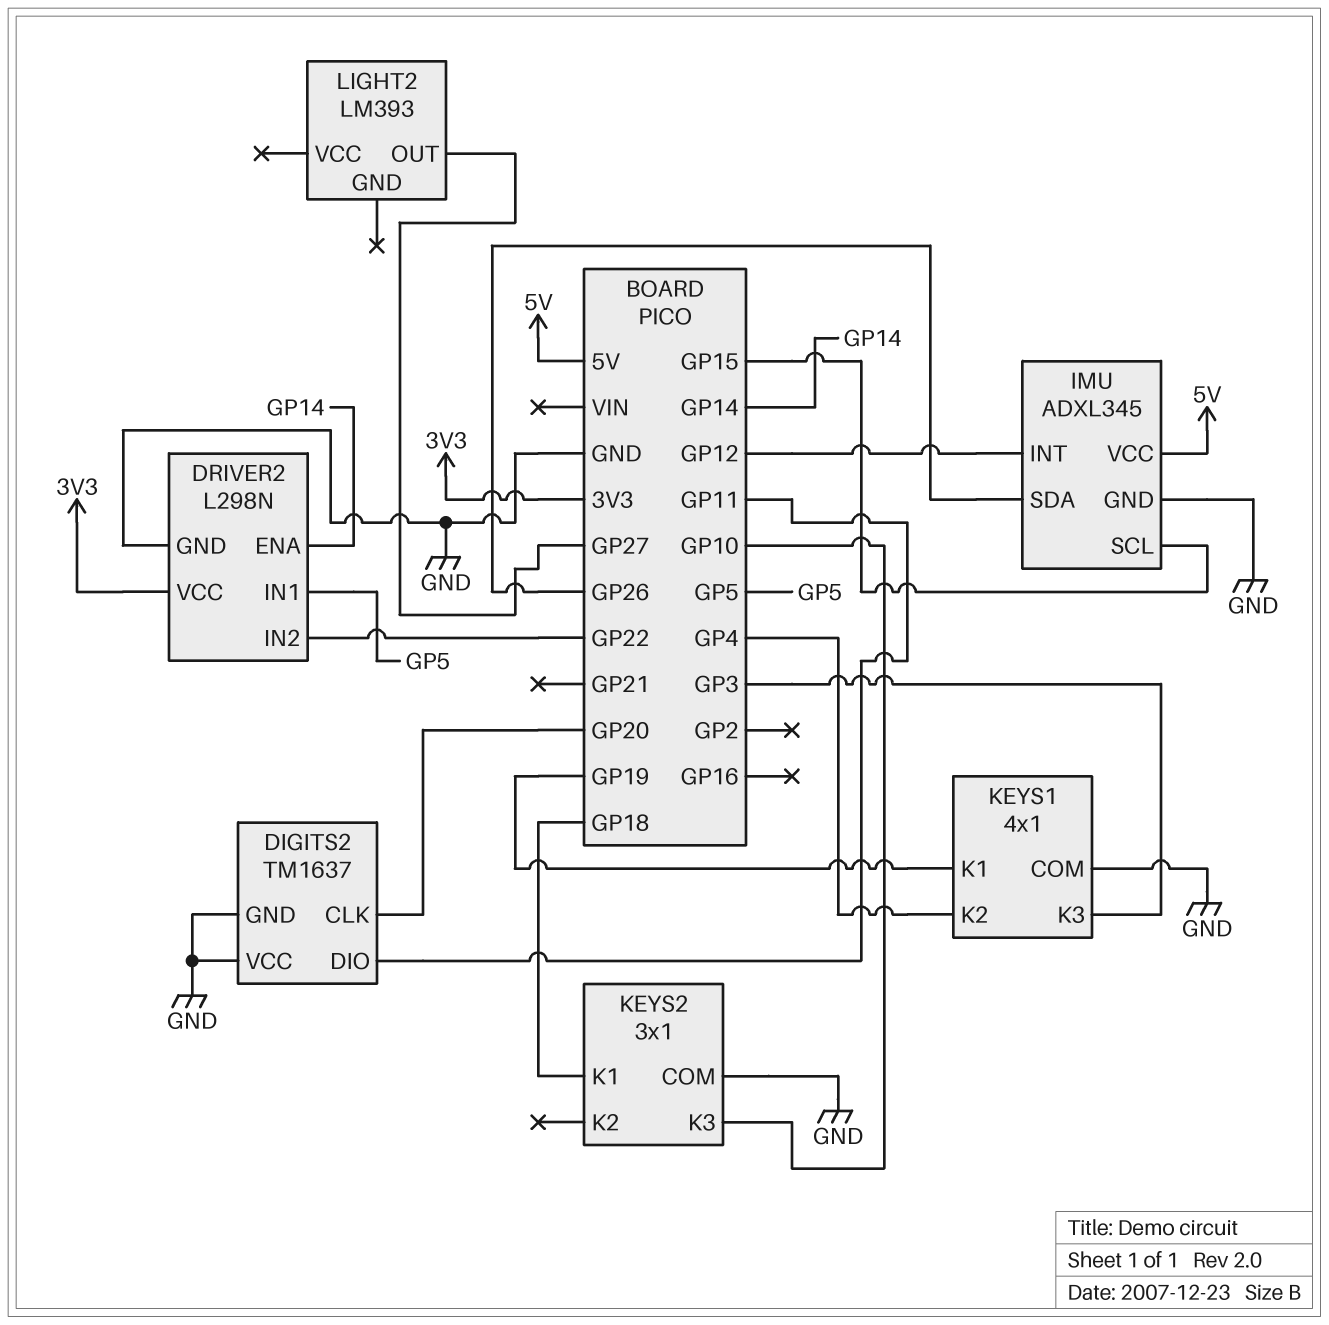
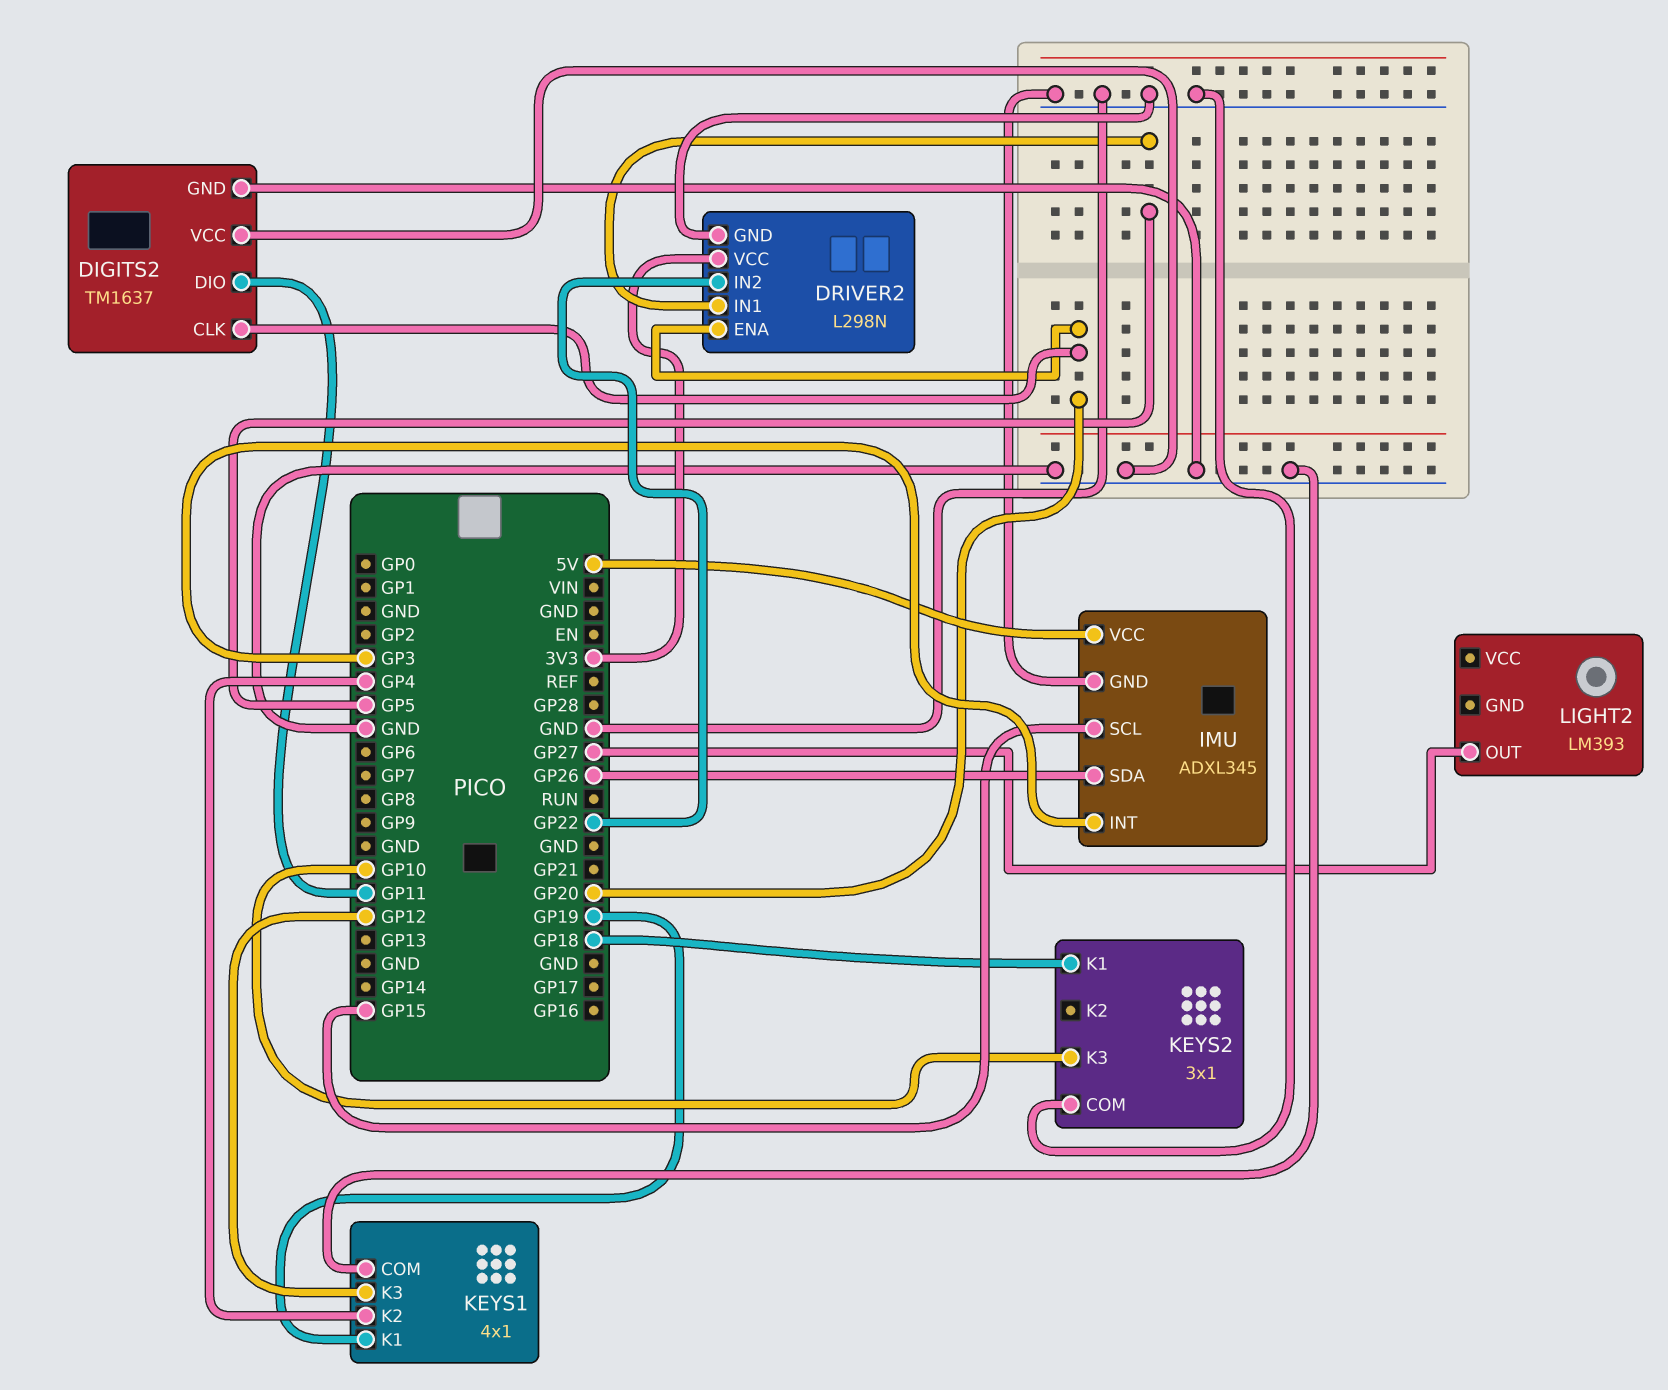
DRIVER2 pin ENA: GP14 -> GP20
IMU pin INT: GP12 -> GP3
KEYS1 pin K3: GP3 -> GP12

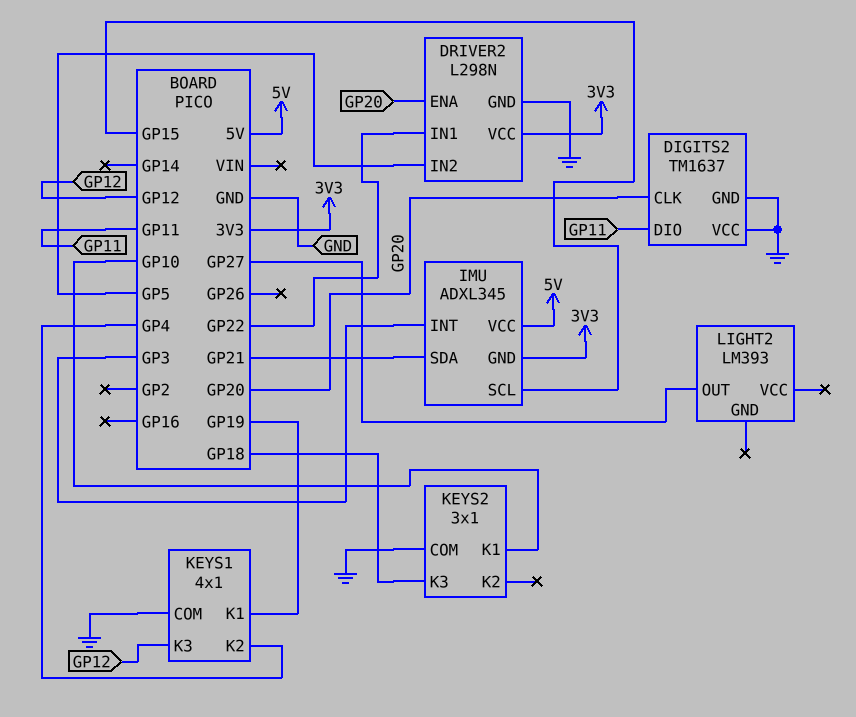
DRIVER2 pin IN1: GP5 -> GP22
DRIVER2 pin IN2: GP22 -> GP5
IMU pin GND: GND -> 3V3
IMU pin SDA: GP26 -> GP21
KEYS2 pin K1: GP18 -> GP10
KEYS2 pin K3: GP10 -> GP18

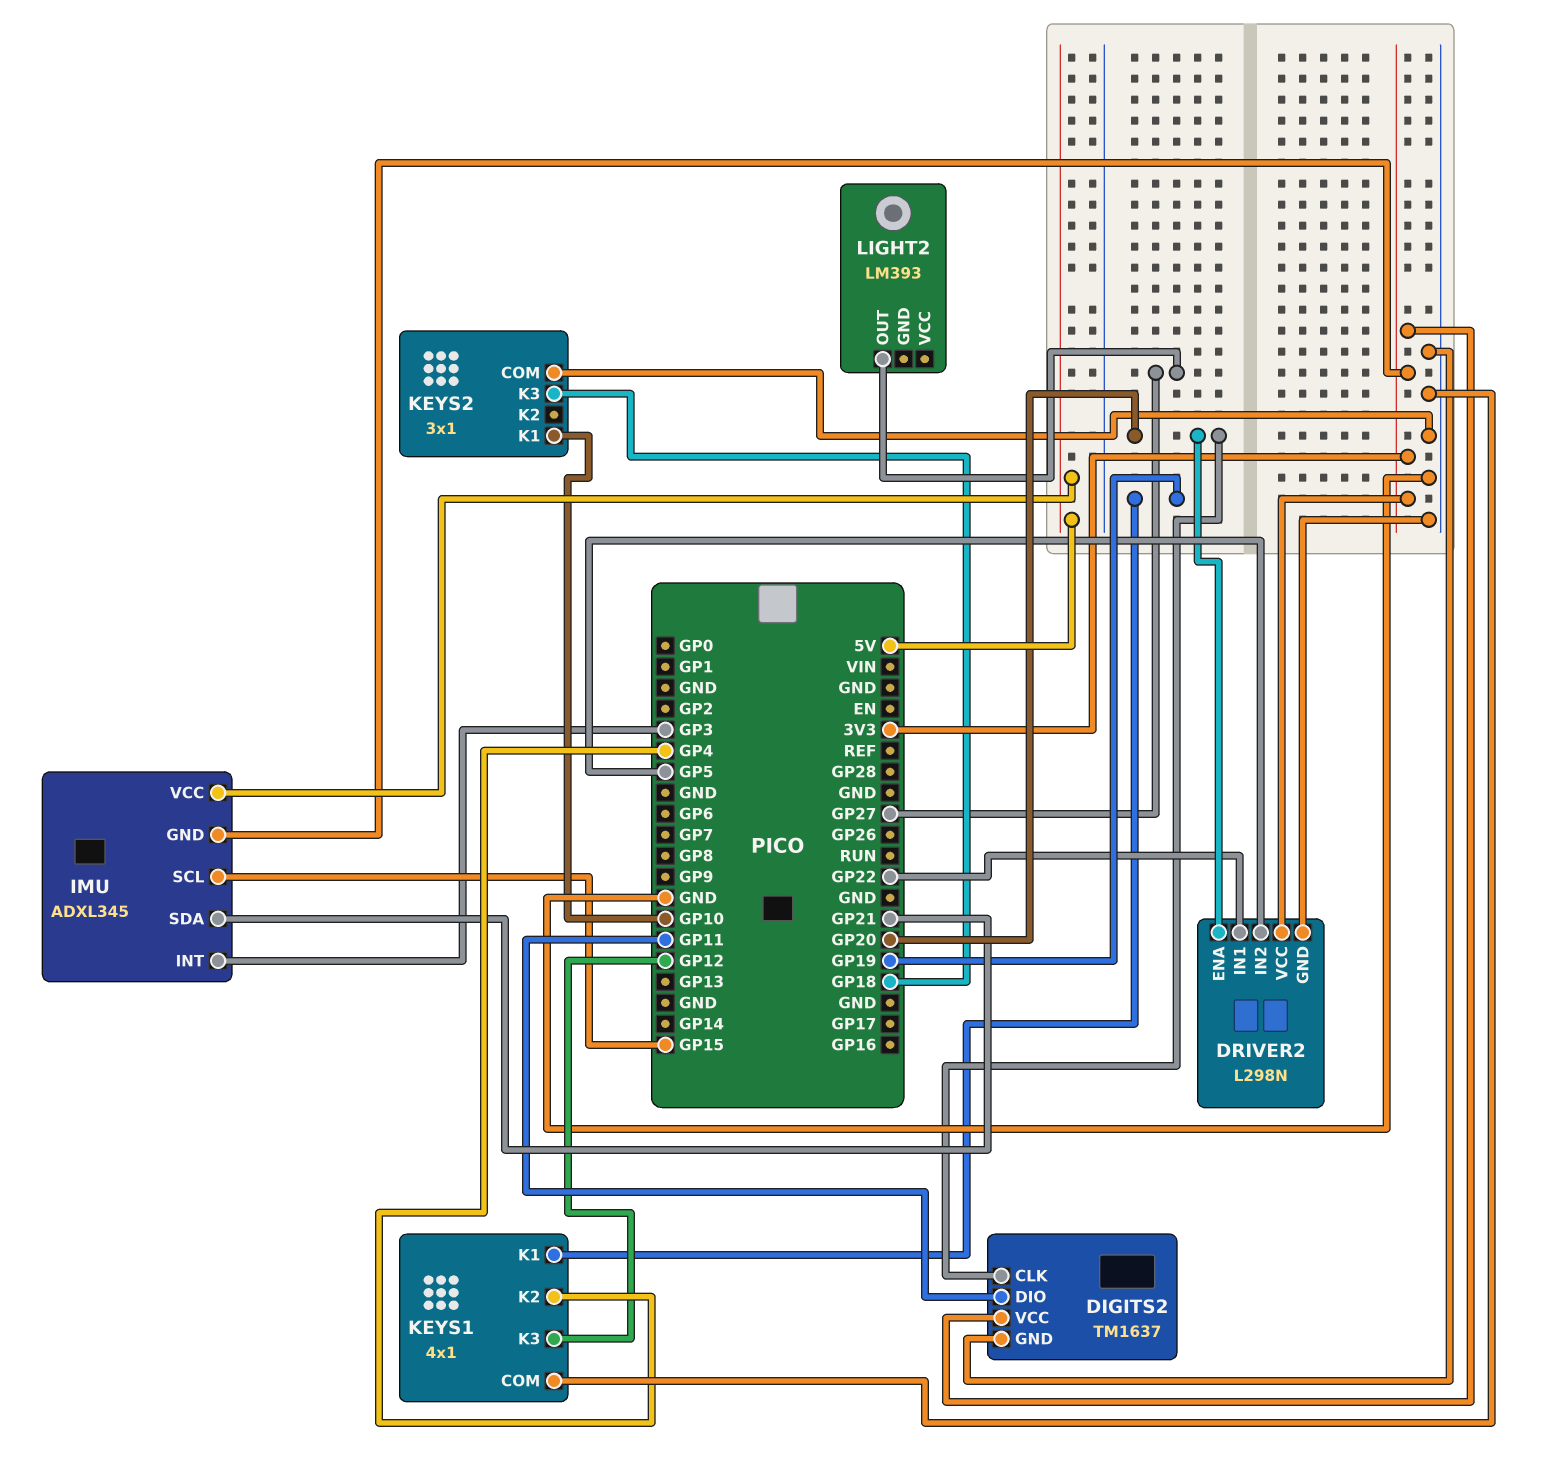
DIGITS2 pin VCC: GND -> 3V3

